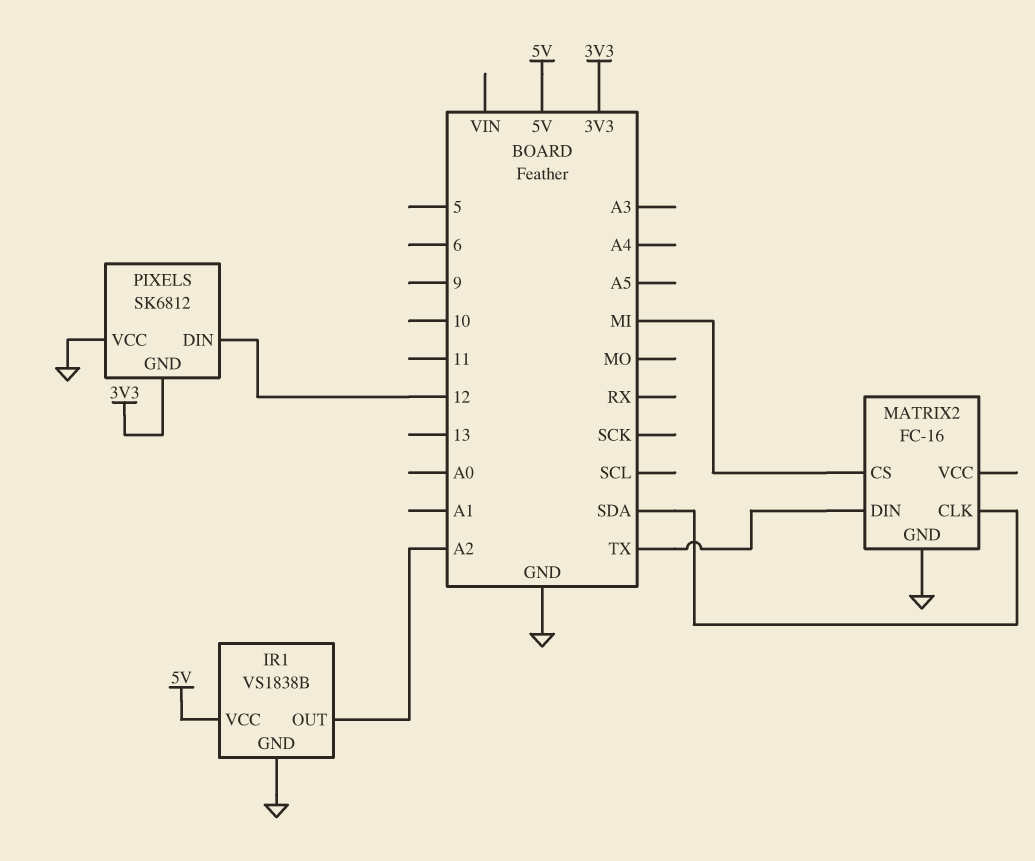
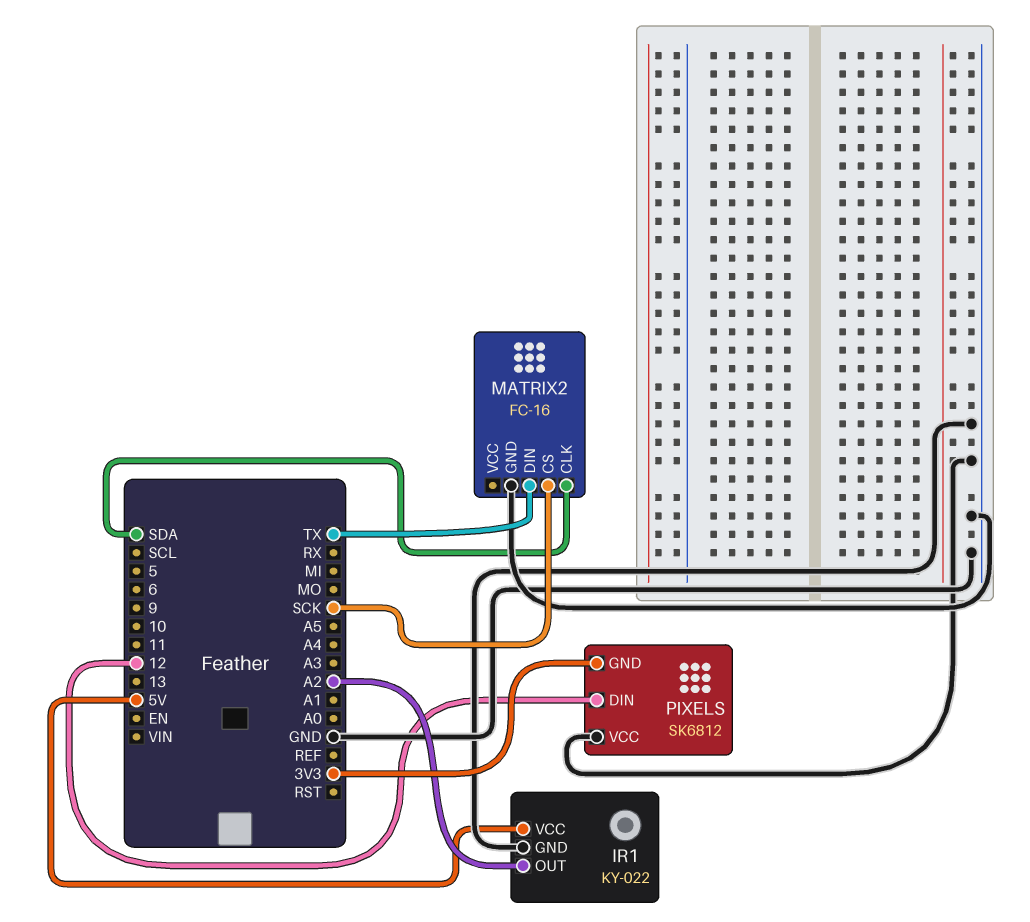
IR1: VS1838B -> KY-022
MATRIX2 pin CS: MI -> SCK

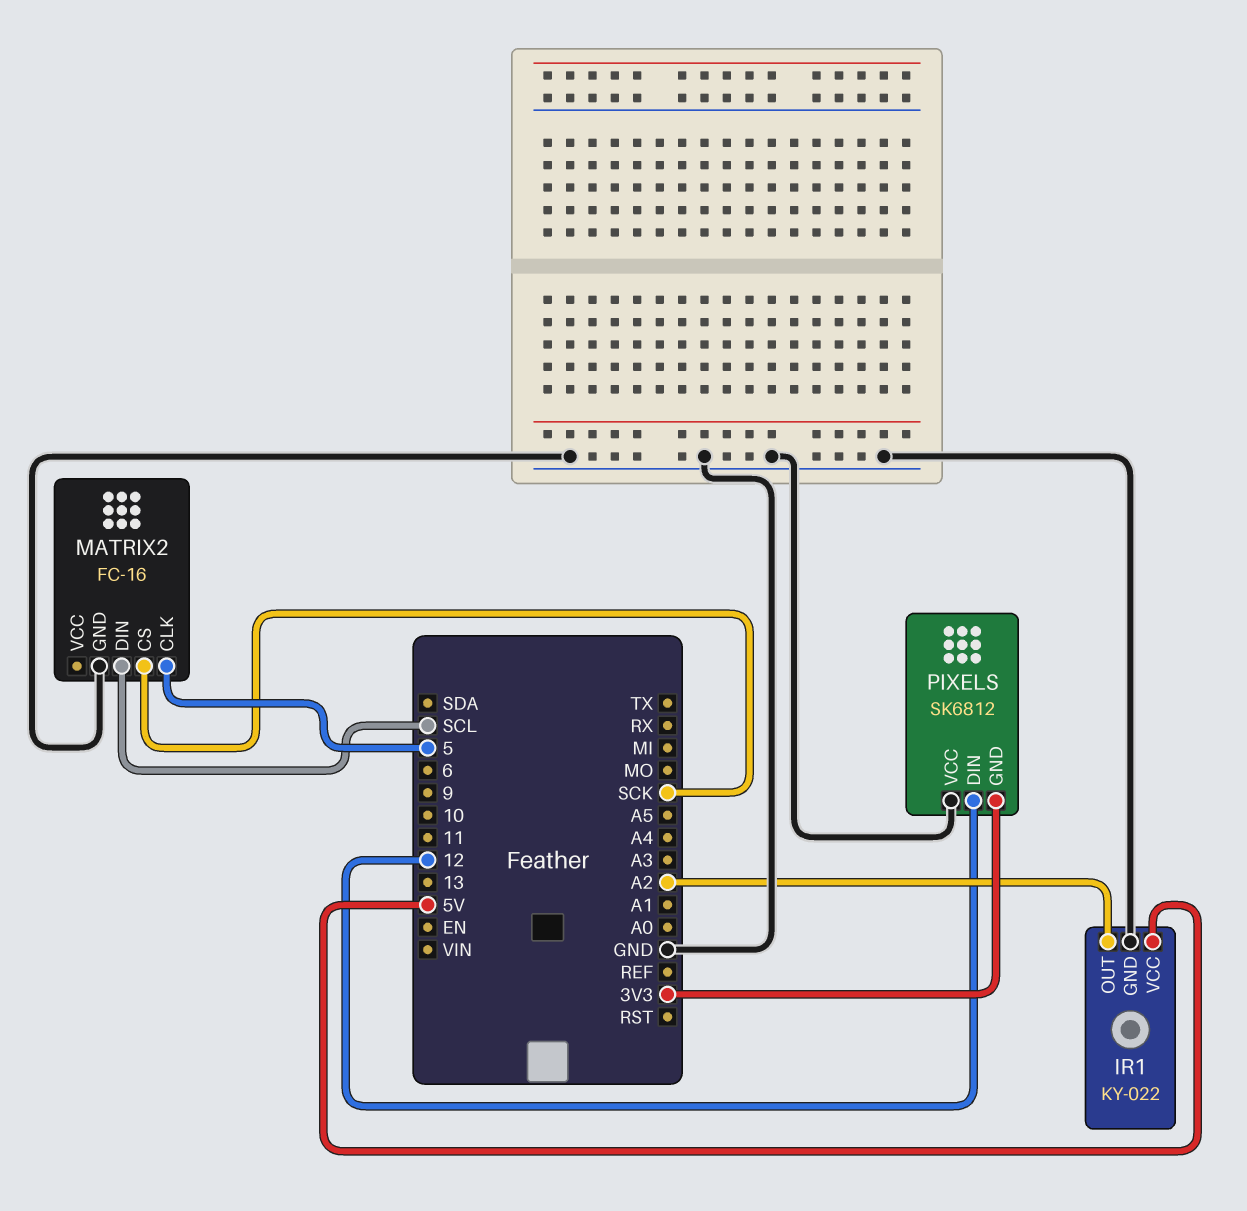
MATRIX2 pin CLK: SDA -> 5
MATRIX2 pin DIN: TX -> SCL

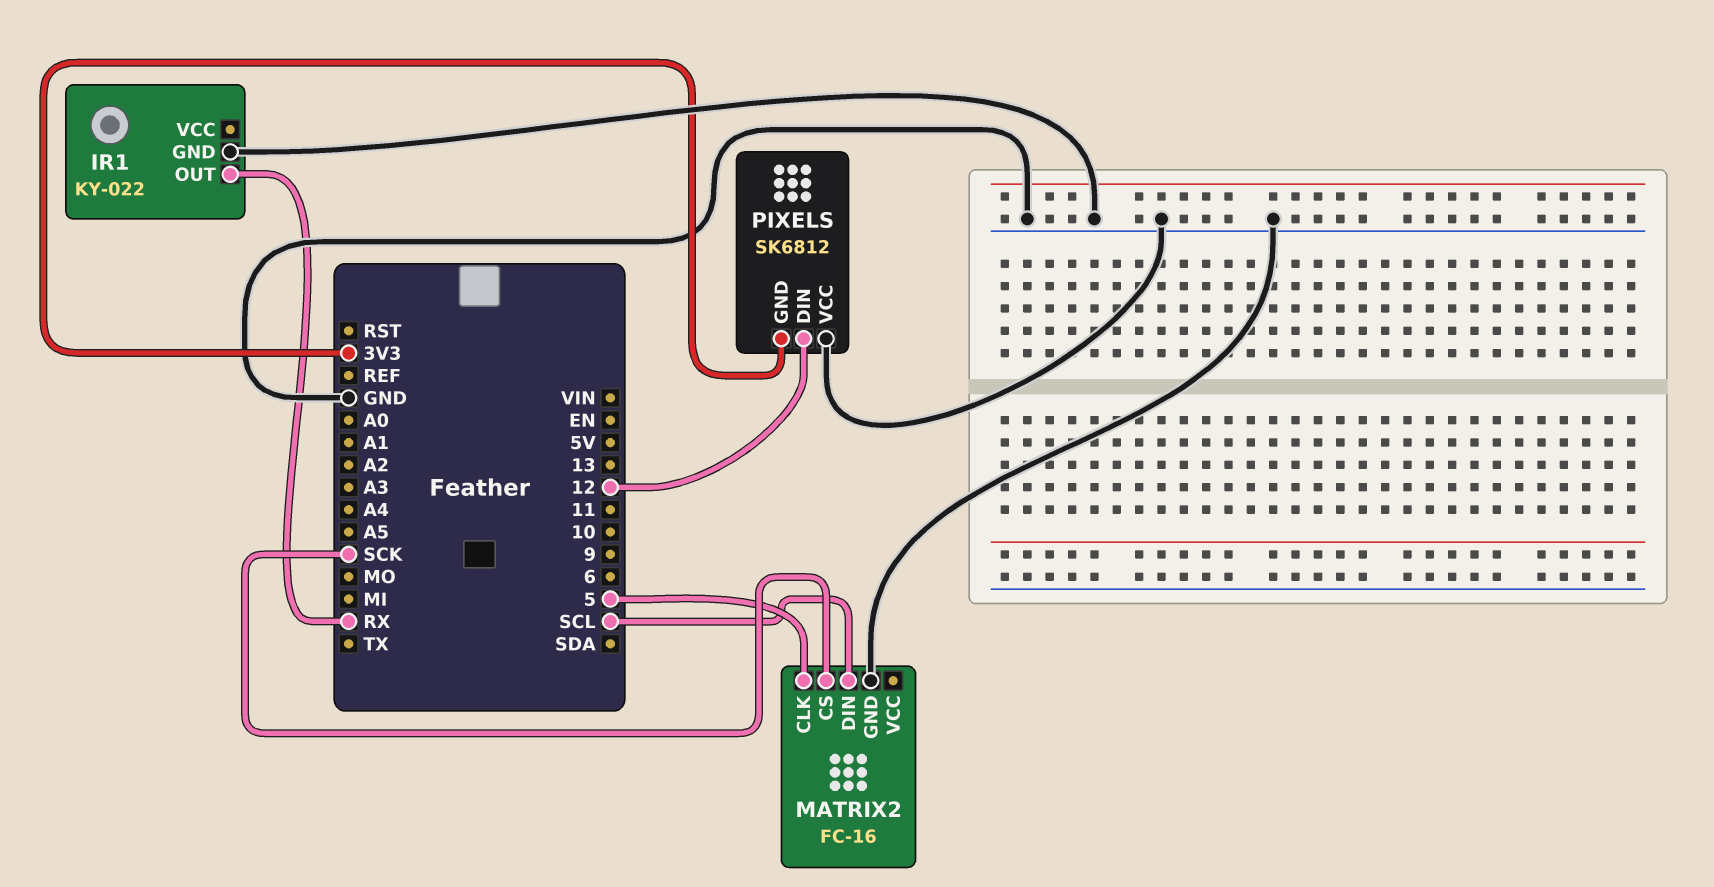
IR1 pin OUT: A2 -> RX
IR1 pin VCC: 5V -> none

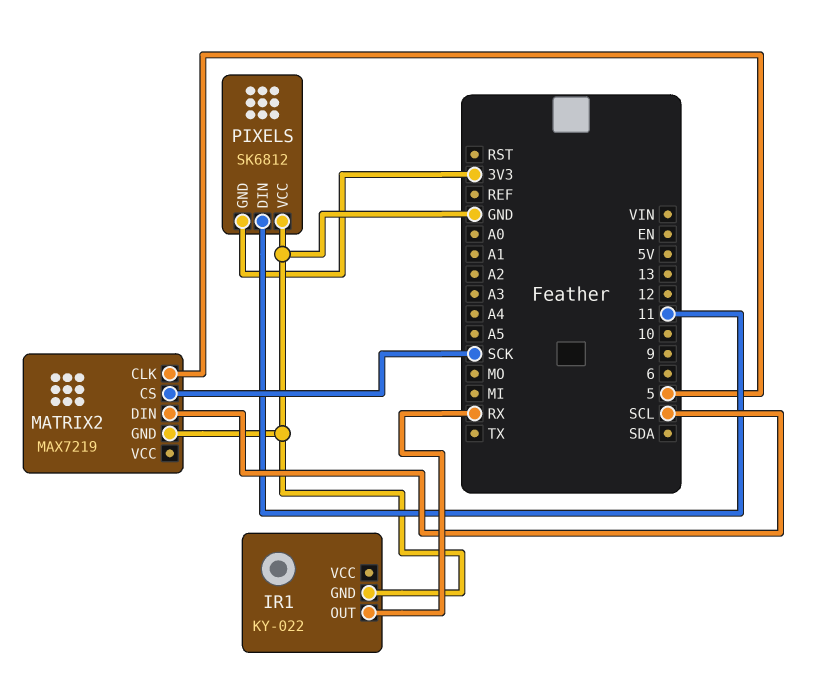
MATRIX2: FC-16 -> MAX7219
PIXELS pin DIN: 12 -> 11

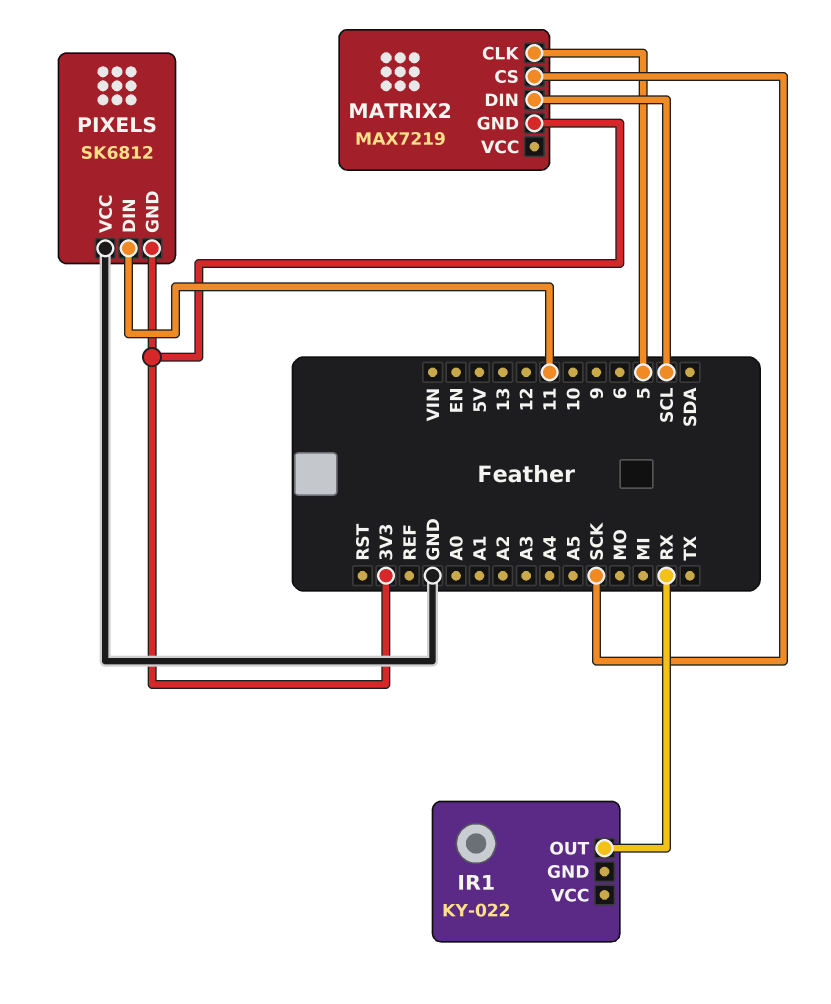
IR1 pin GND: GND -> none
MATRIX2 pin GND: GND -> 3V3

